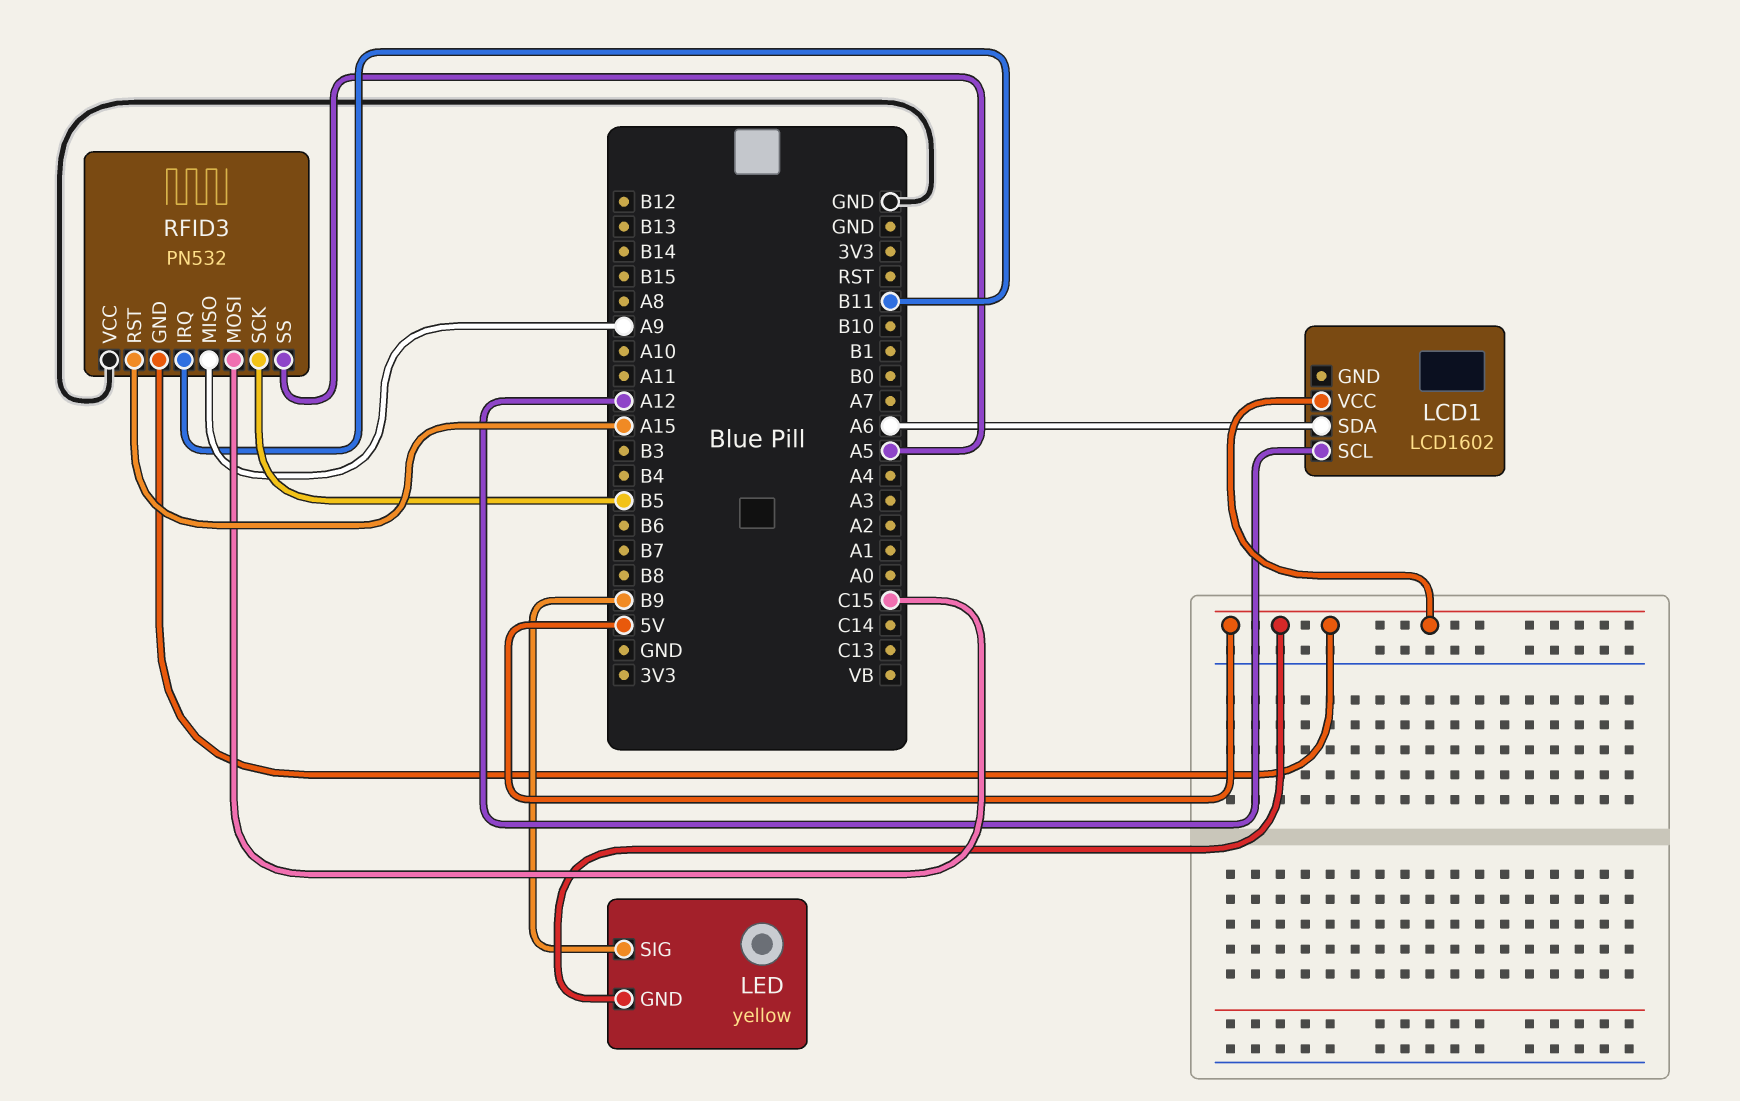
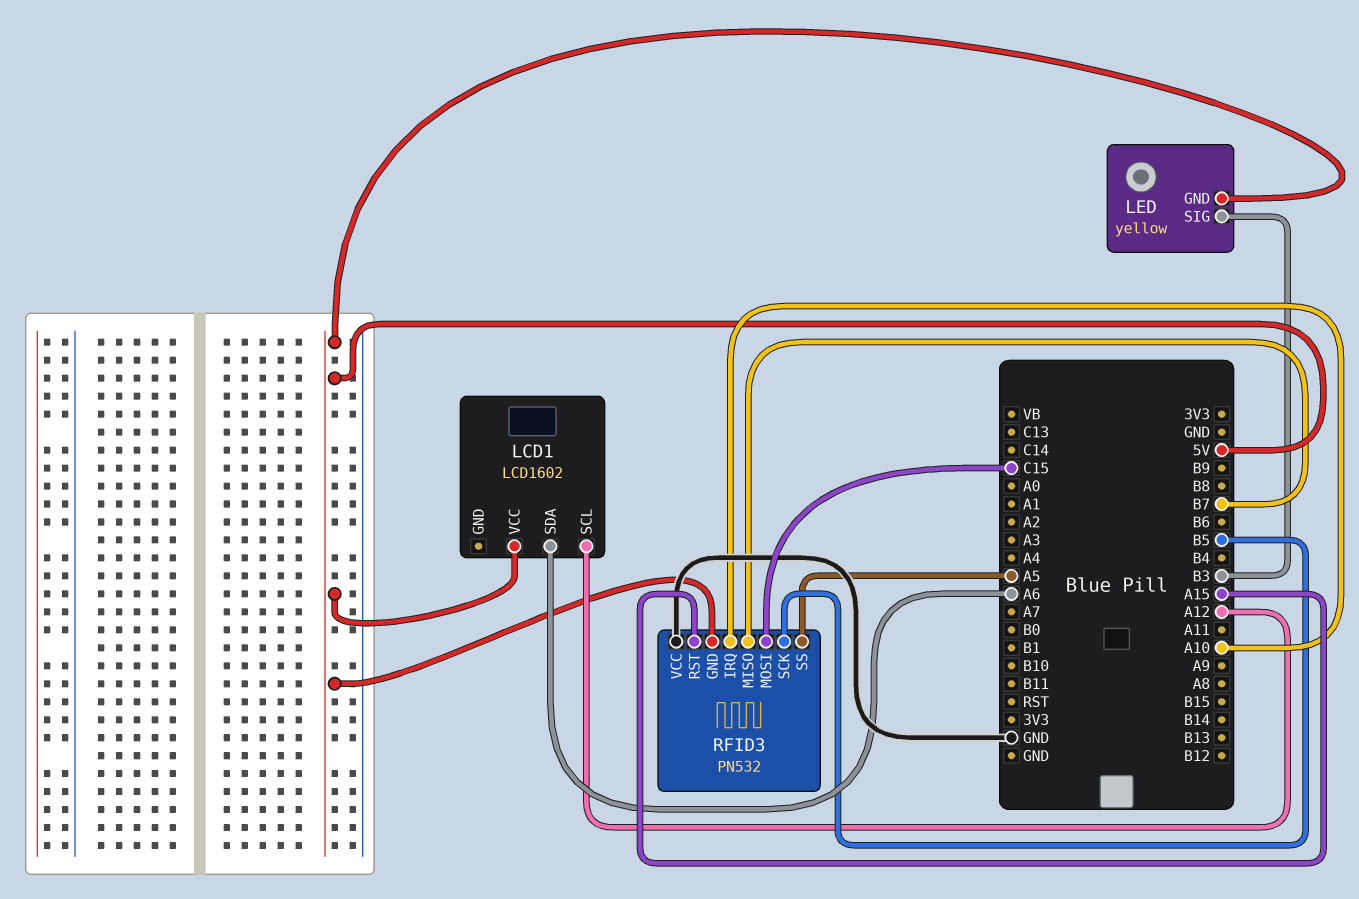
LED pin SIG: B9 -> B3
RFID3 pin IRQ: B11 -> A10
RFID3 pin MISO: A9 -> B7

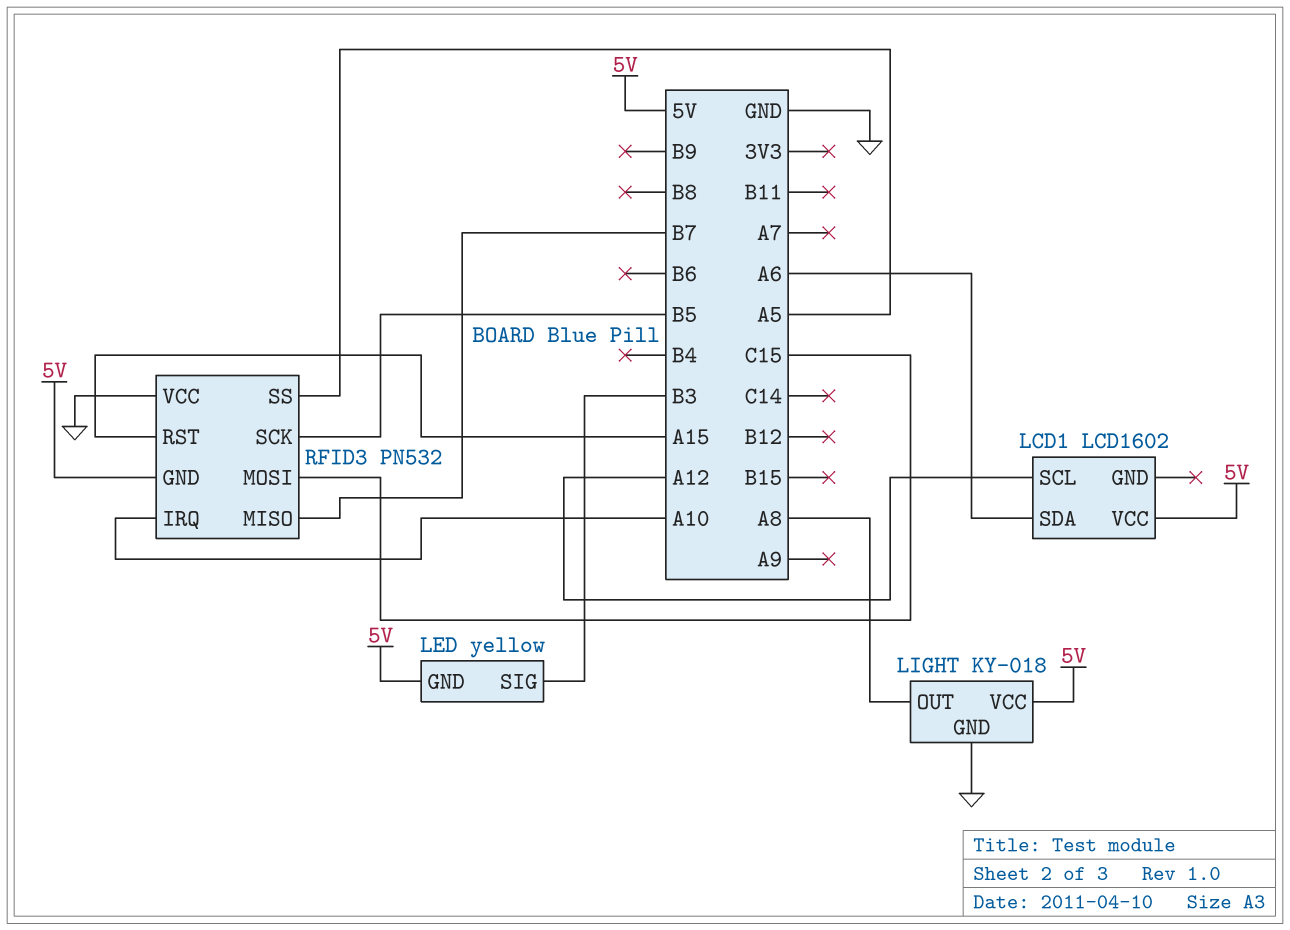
LIGHT: none -> KY-018
LIGHT pin GND: none -> GND
LIGHT pin OUT: none -> A8
LIGHT pin VCC: none -> 5V

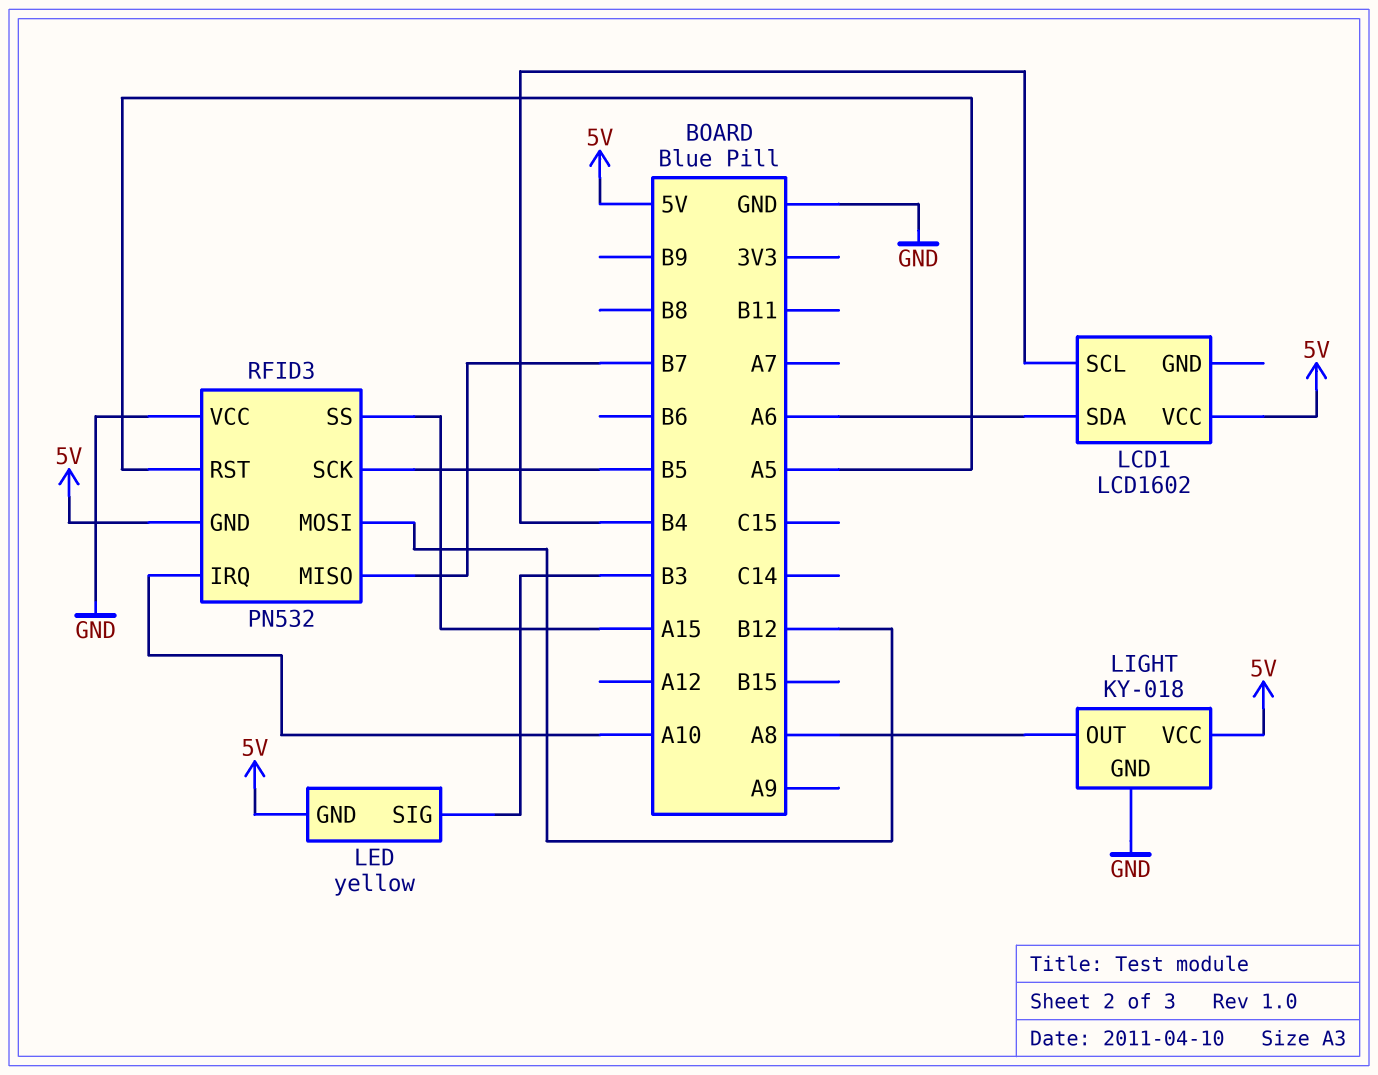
LCD1 pin SCL: A12 -> B4
RFID3 pin MOSI: C15 -> B12
RFID3 pin RST: A15 -> A5
RFID3 pin SS: A5 -> A15

